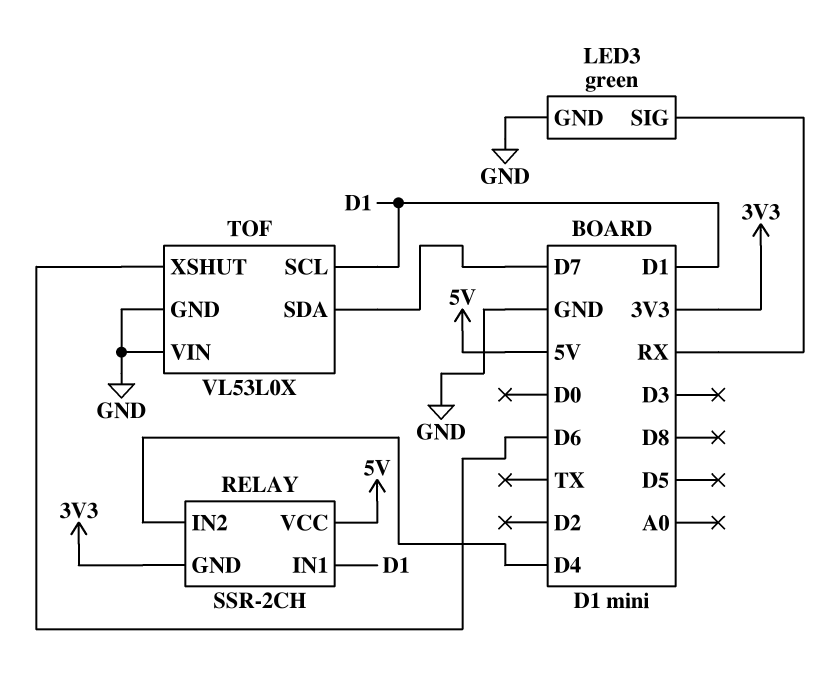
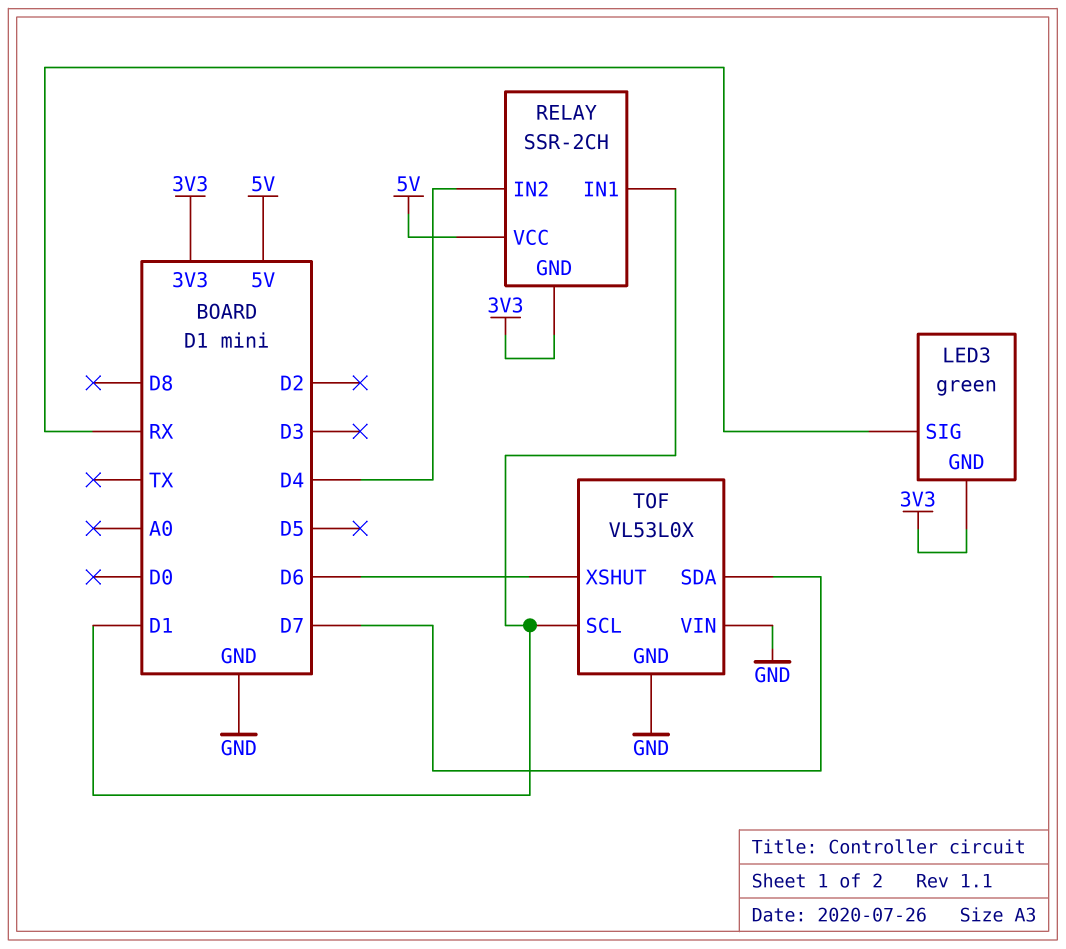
LED3 pin GND: GND -> 3V3

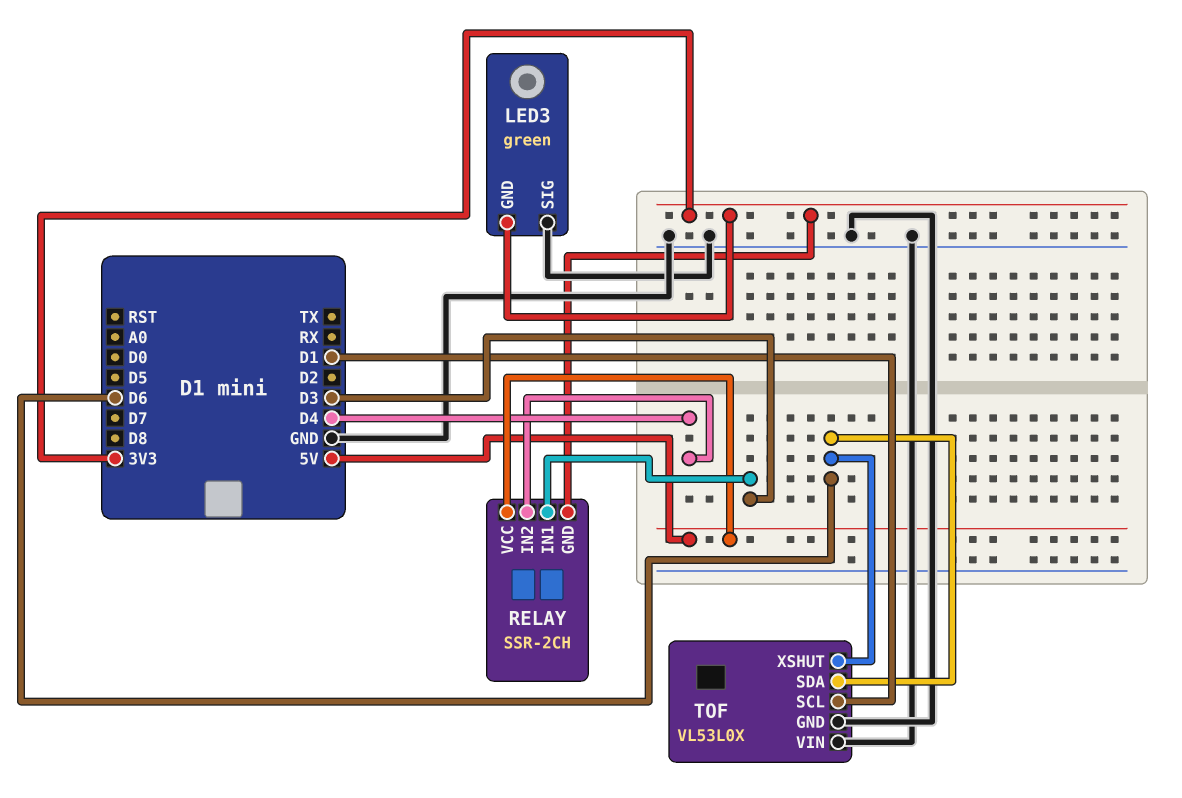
LED3 pin SIG: RX -> GND
RELAY pin IN1: D1 -> D3
TOF pin SDA: D7 -> D6

